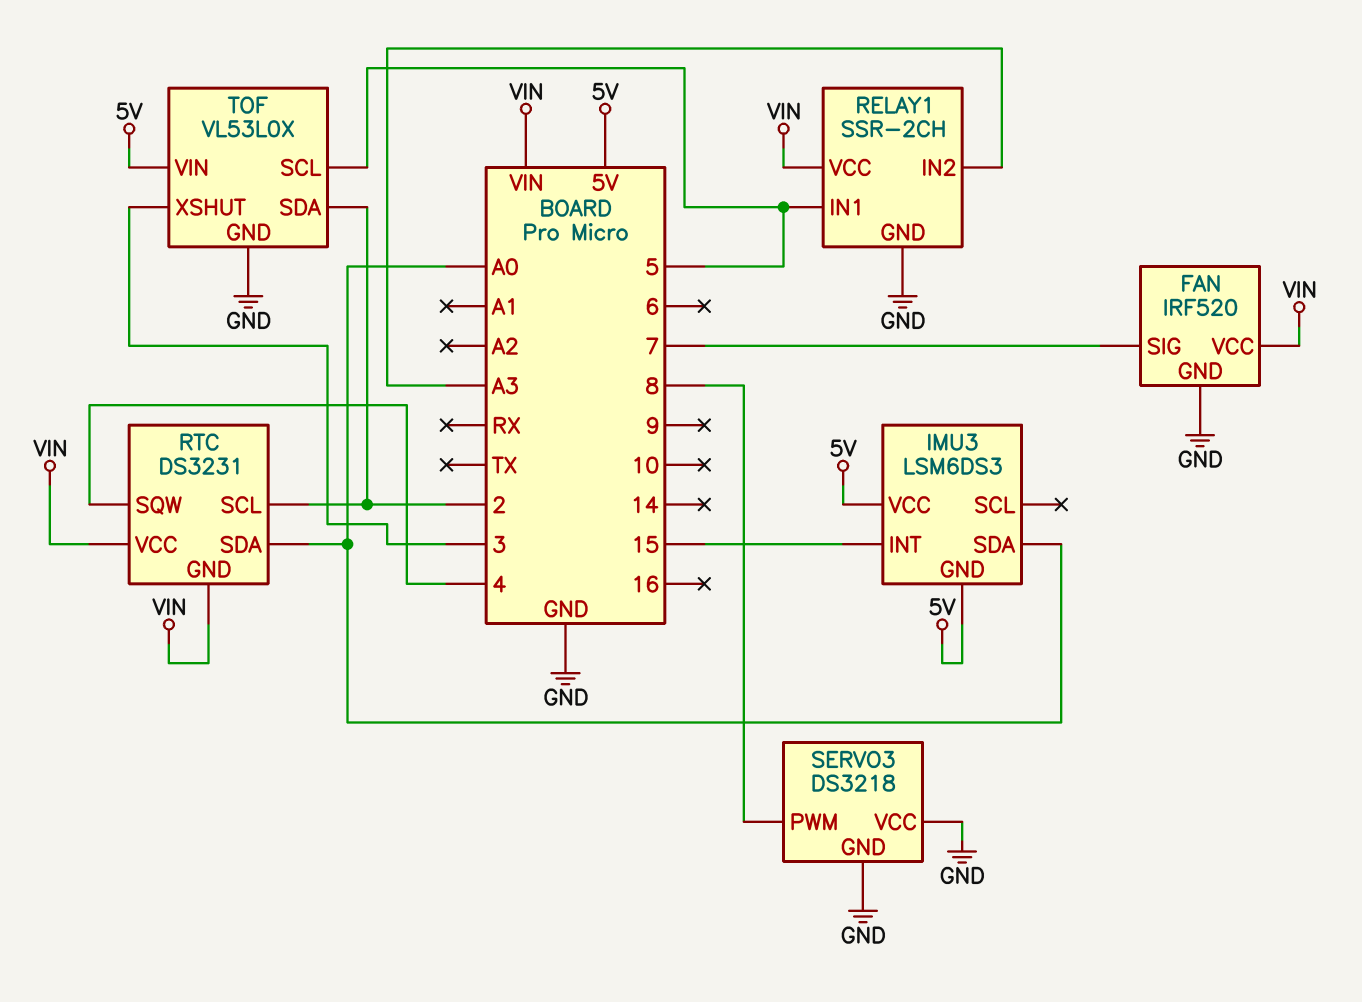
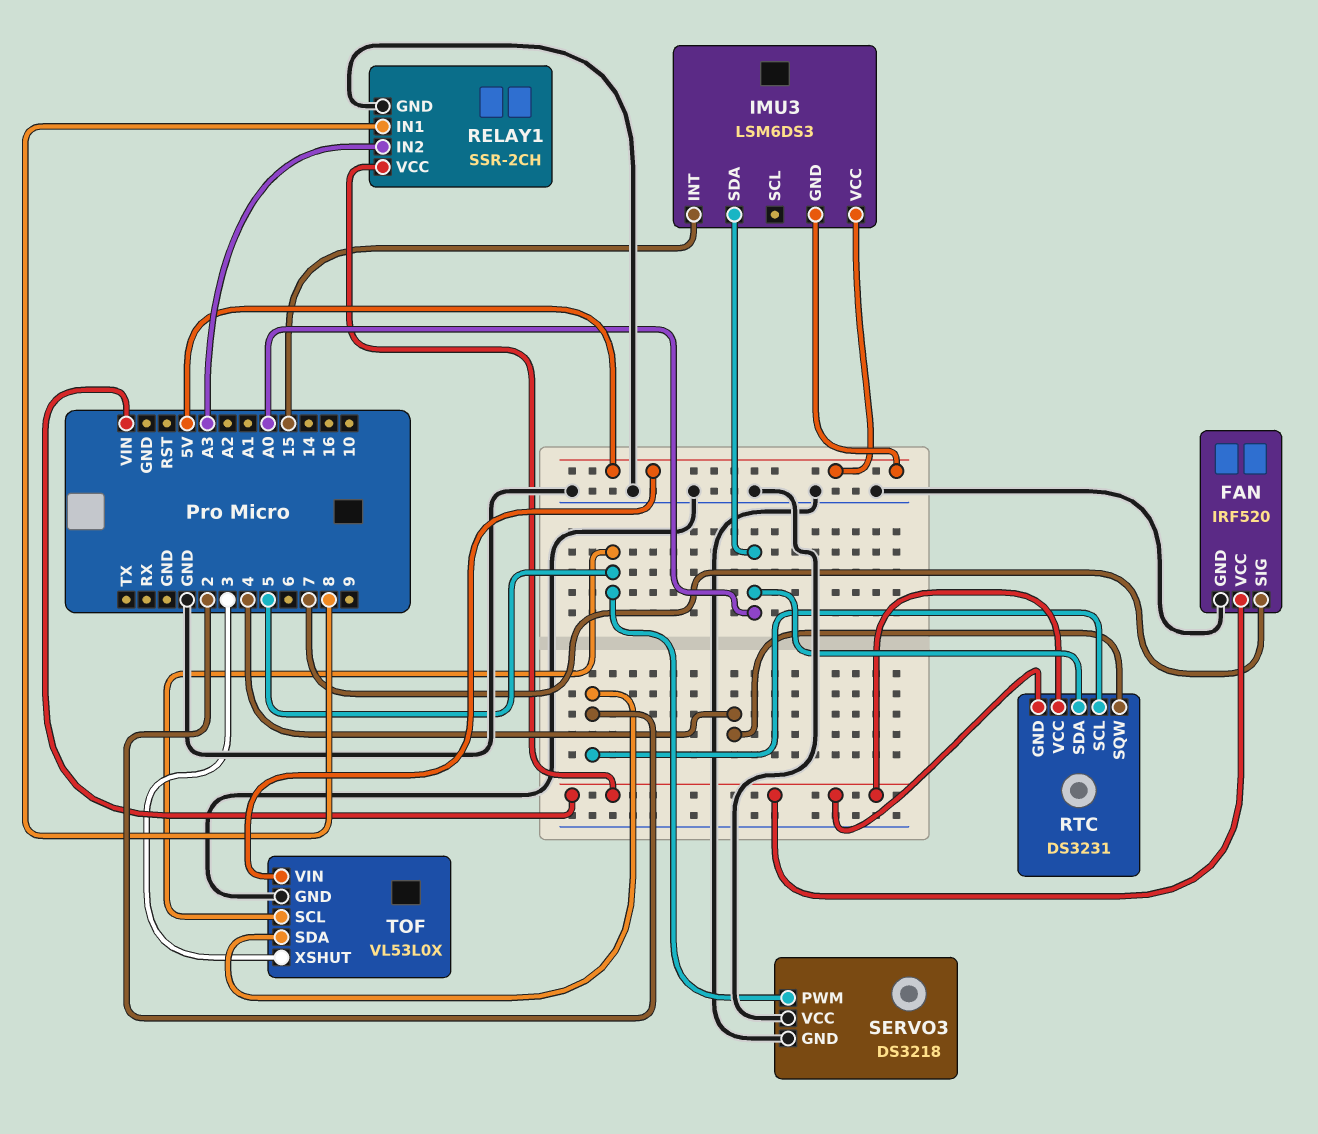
RELAY1 pin IN1: 5 -> 8
SERVO3 pin PWM: 8 -> 5

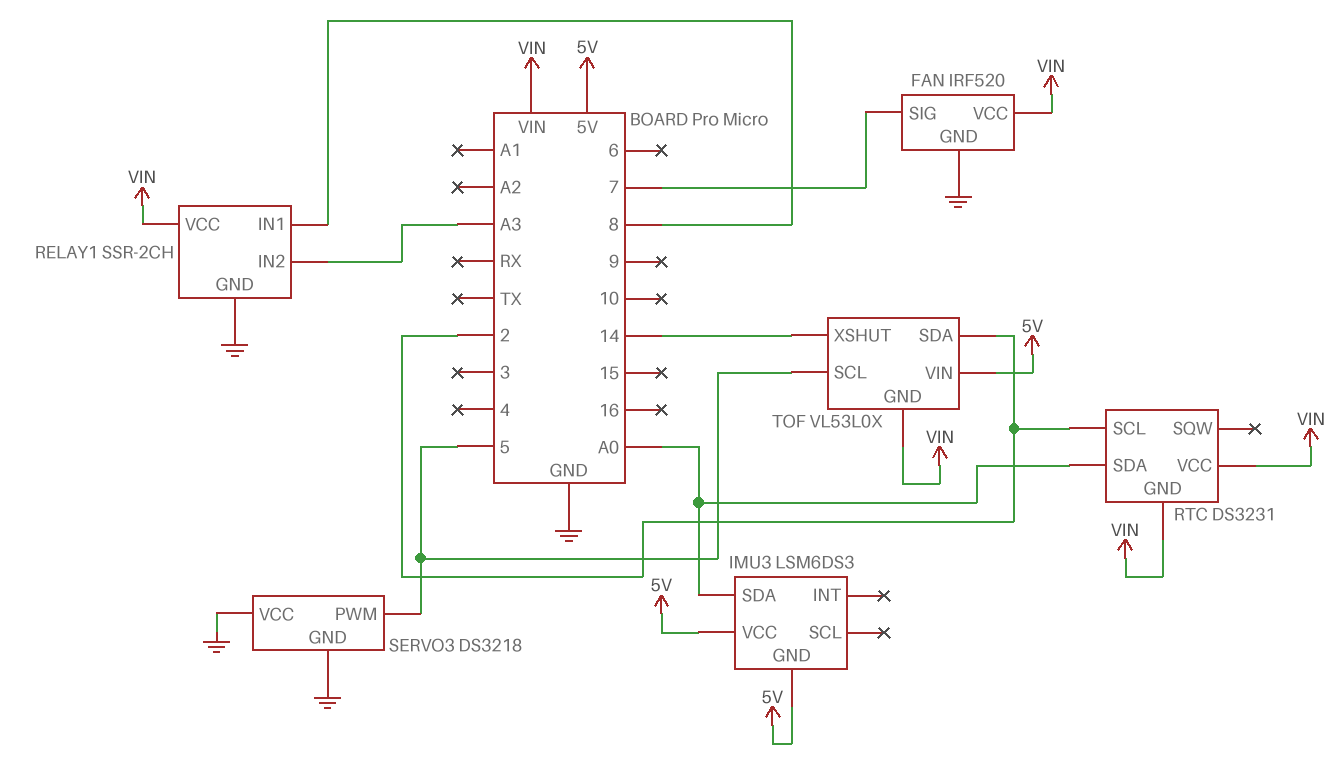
IMU3 pin INT: 15 -> none
RTC pin SQW: 4 -> none
TOF pin GND: GND -> VIN
TOF pin XSHUT: 3 -> 14

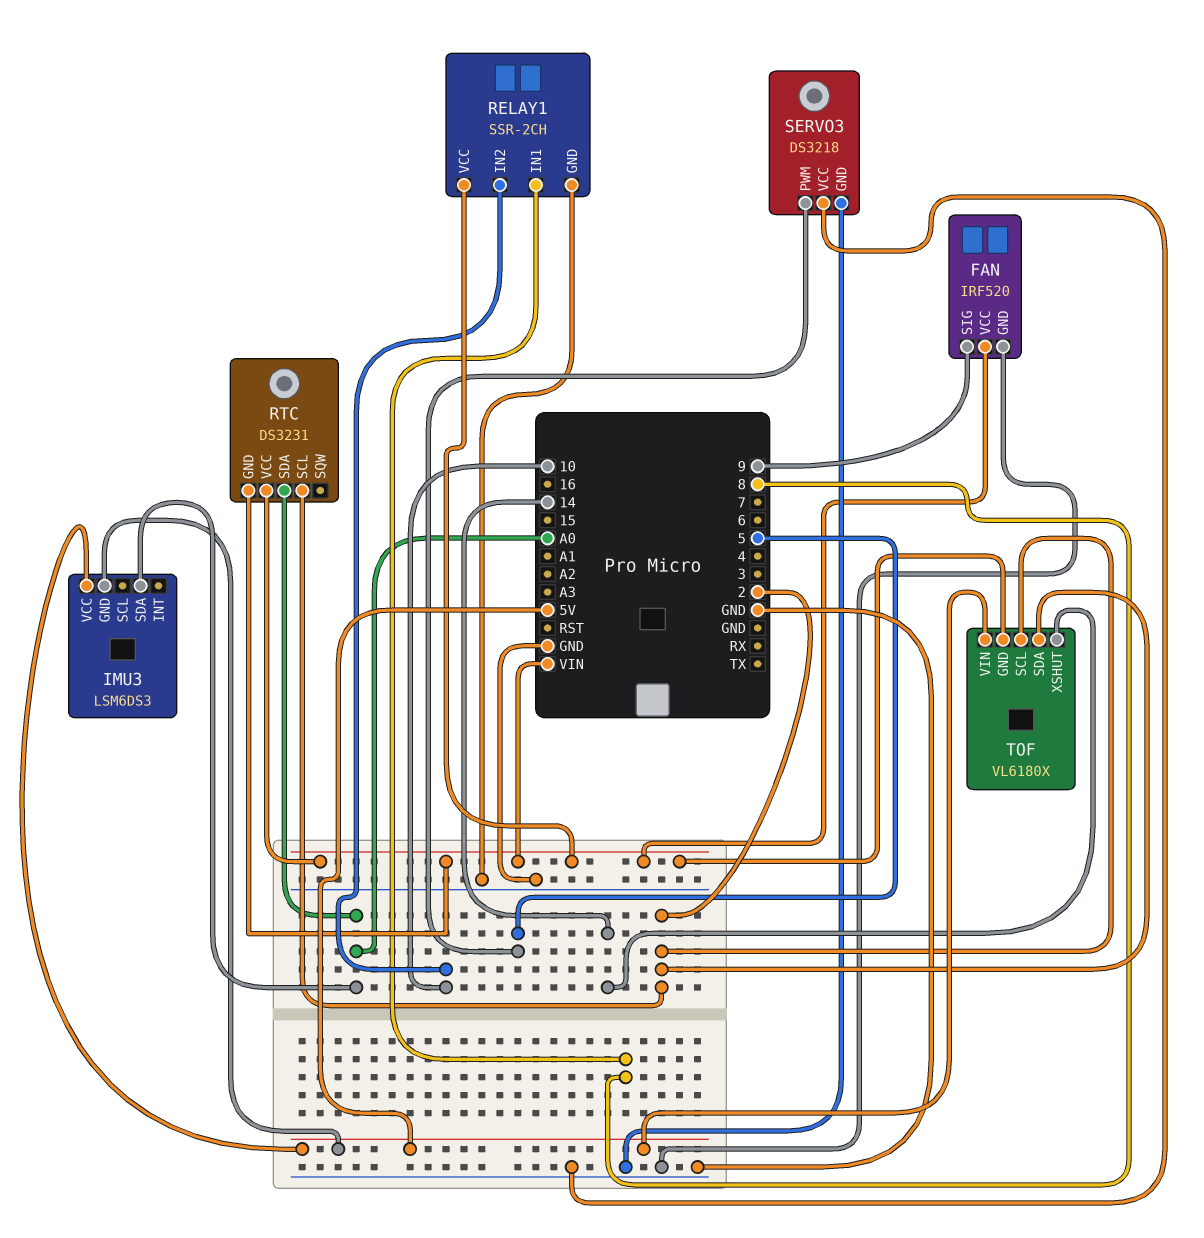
FAN pin SIG: 7 -> 9
RELAY1 pin IN2: A3 -> 10
TOF: VL53L0X -> VL6180X
TOF pin SCL: 5 -> 2

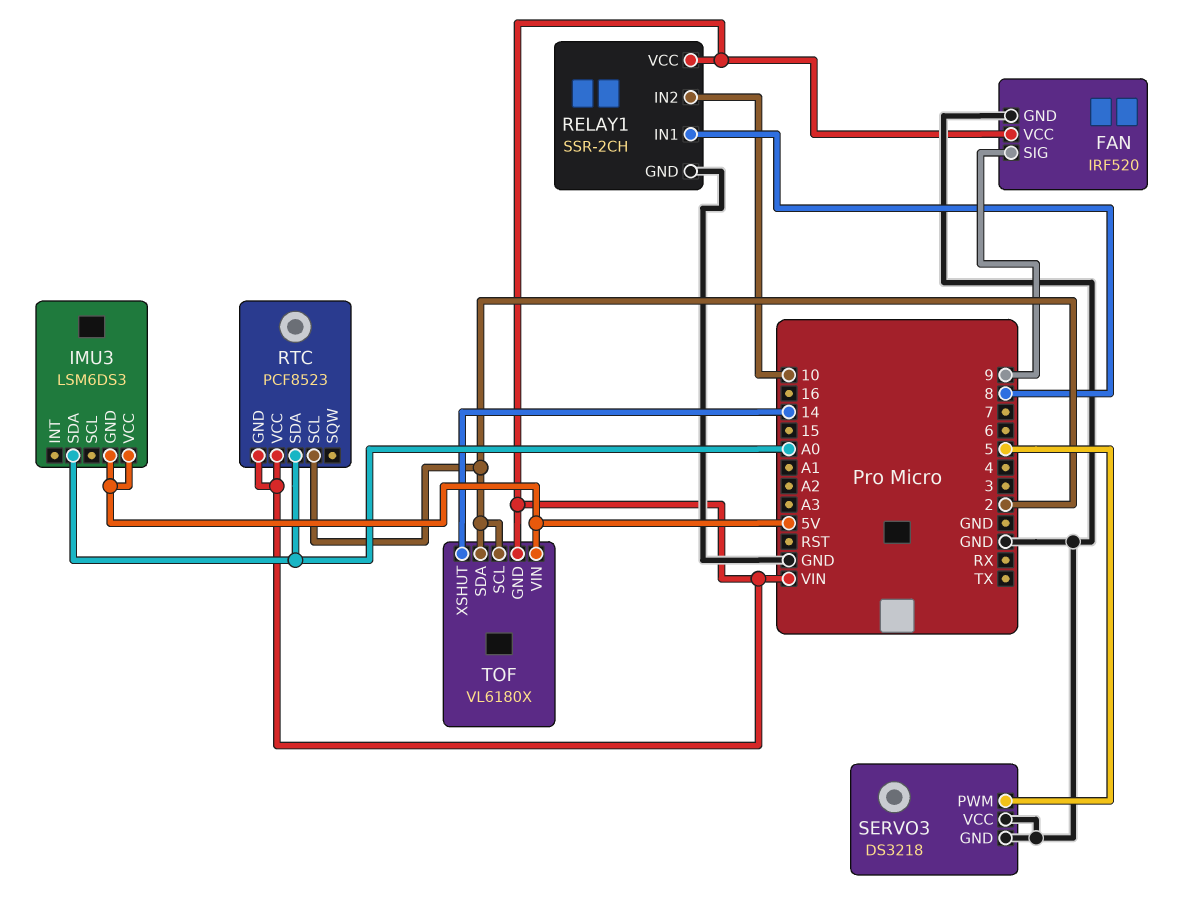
RTC: DS3231 -> PCF8523

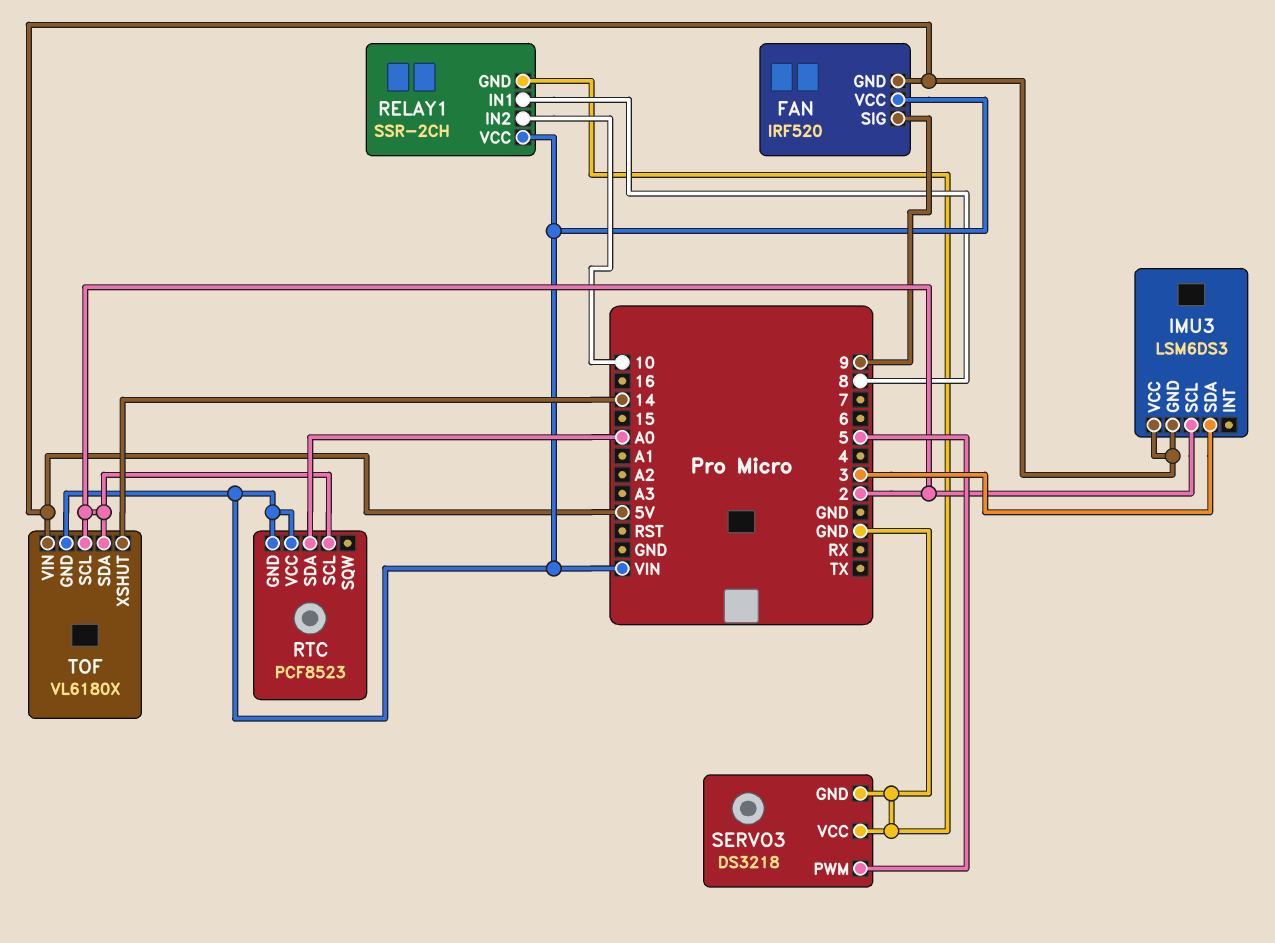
FAN pin GND: GND -> 5V
IMU3 pin SCL: none -> 2
IMU3 pin SDA: A0 -> 3

